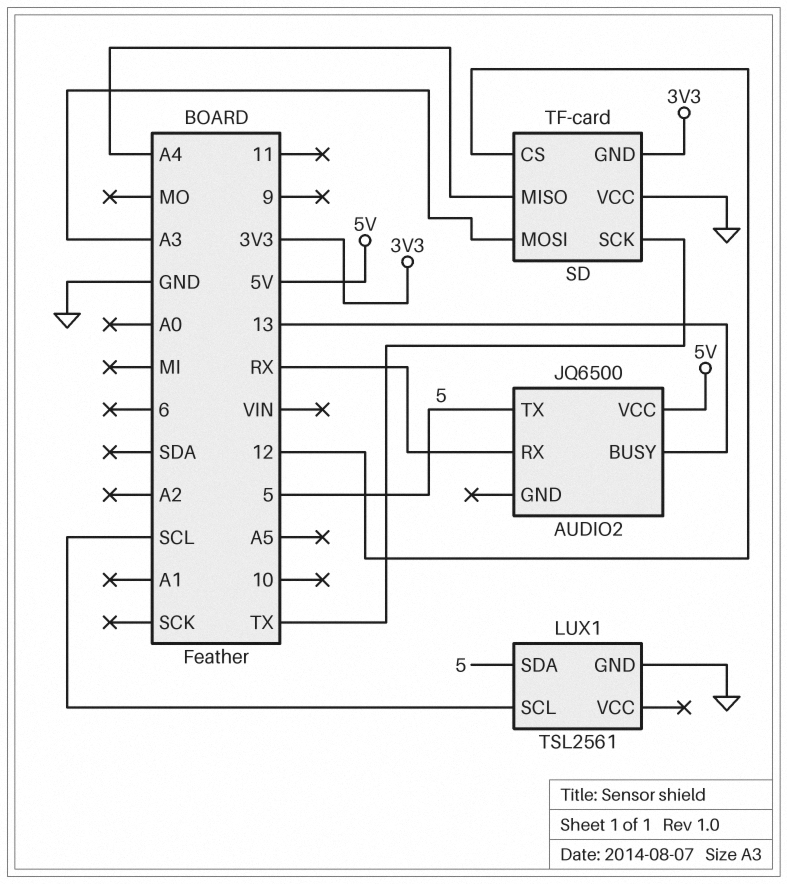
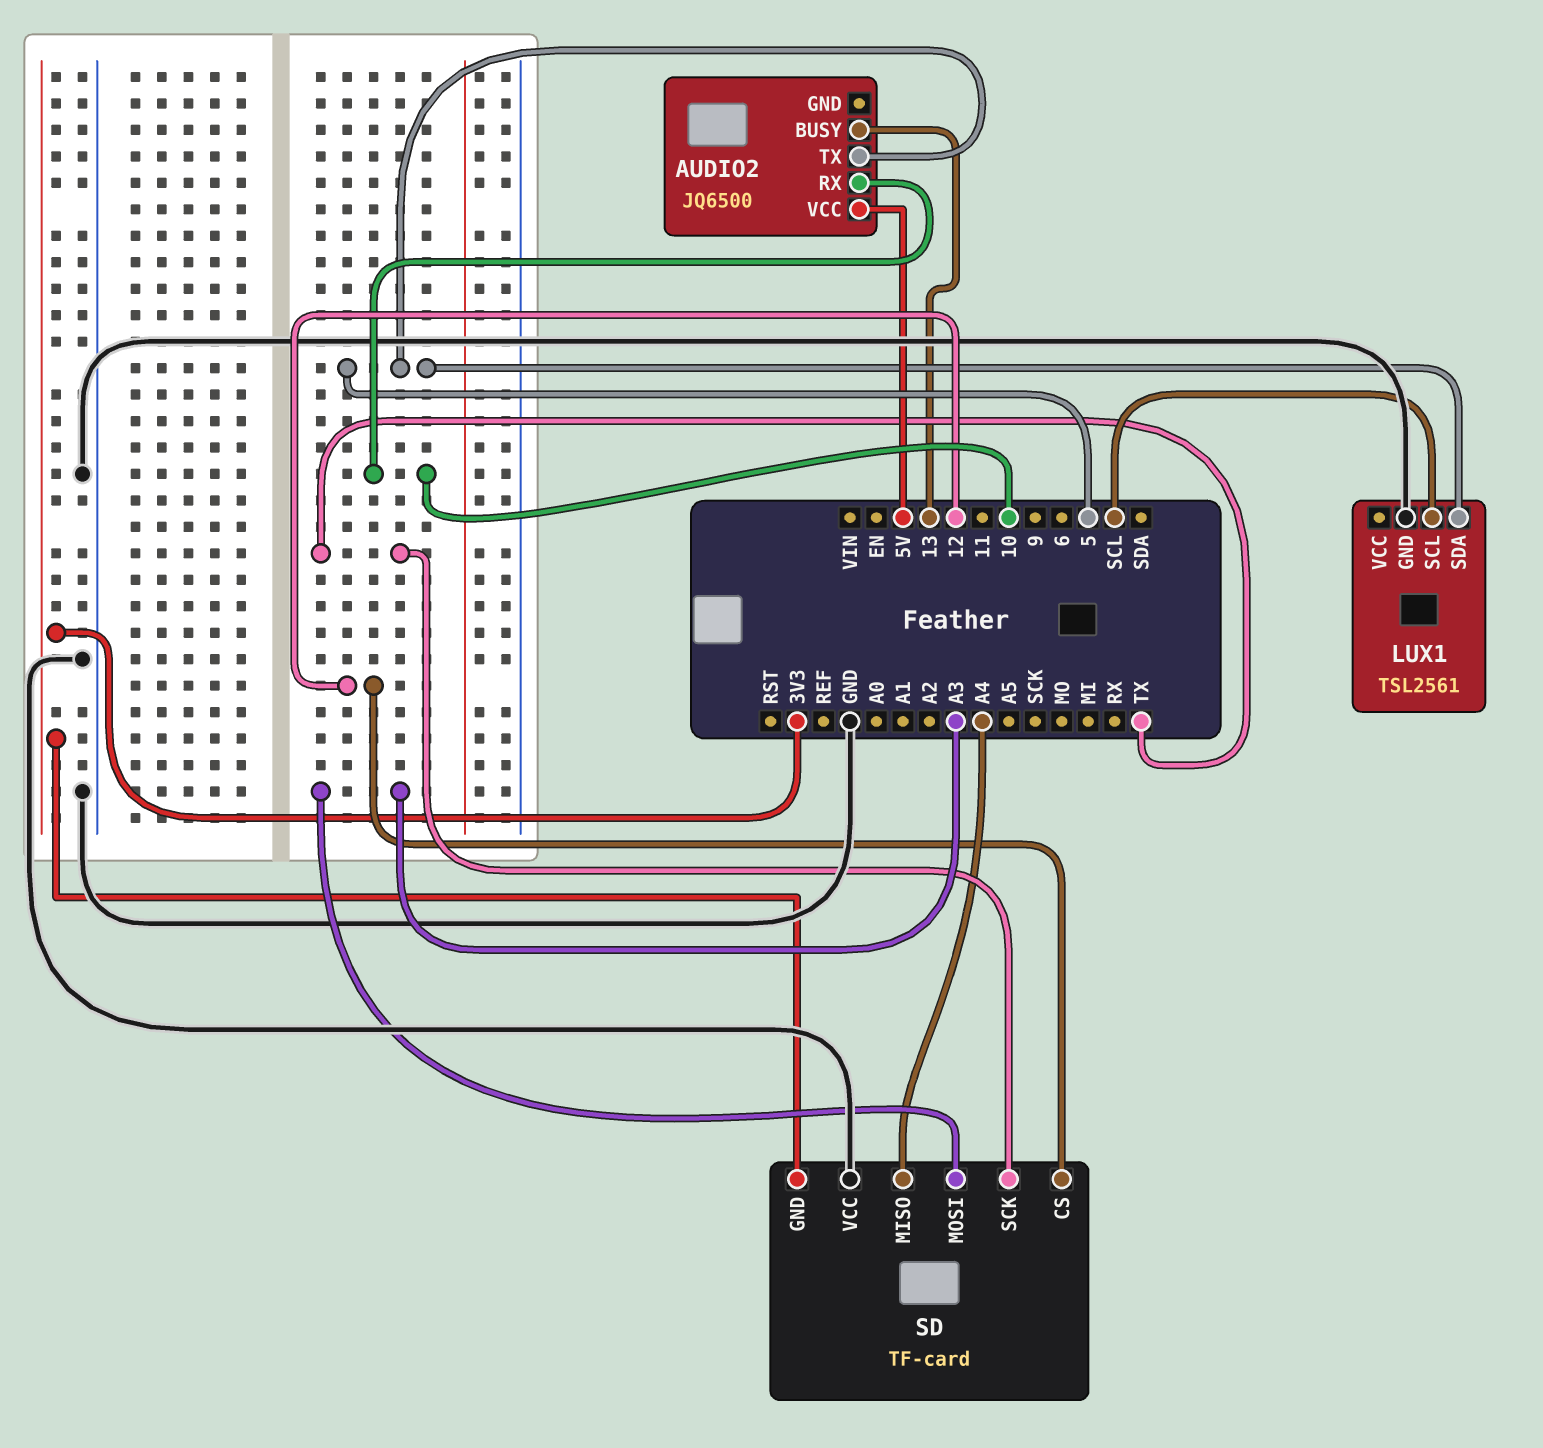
AUDIO2 pin RX: RX -> 10

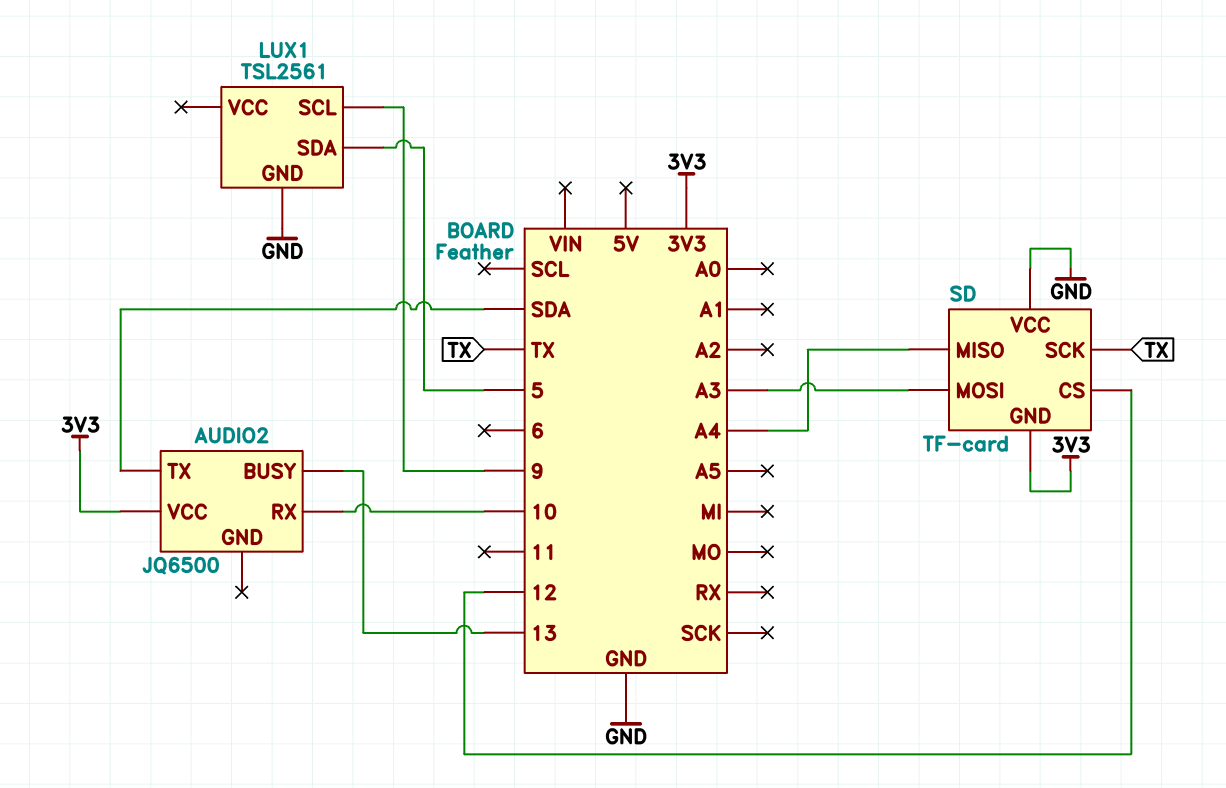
AUDIO2 pin TX: 5 -> SDA
AUDIO2 pin VCC: 5V -> 3V3
LUX1 pin SCL: SCL -> 9

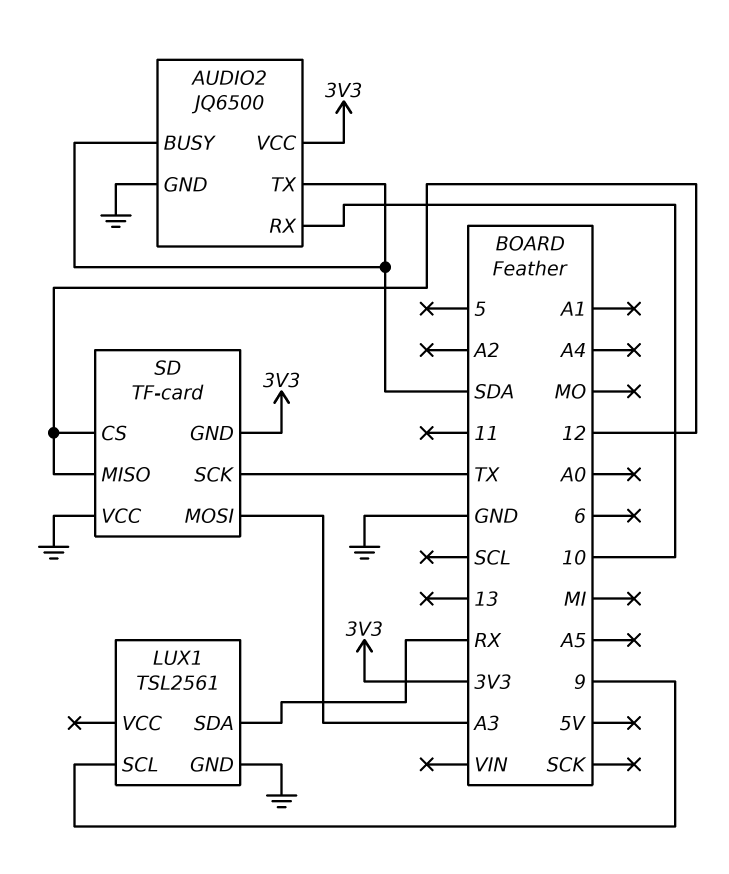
AUDIO2 pin BUSY: 13 -> SDA
AUDIO2 pin GND: none -> GND
LUX1 pin SDA: 5 -> RX
SD pin MISO: A4 -> 12

